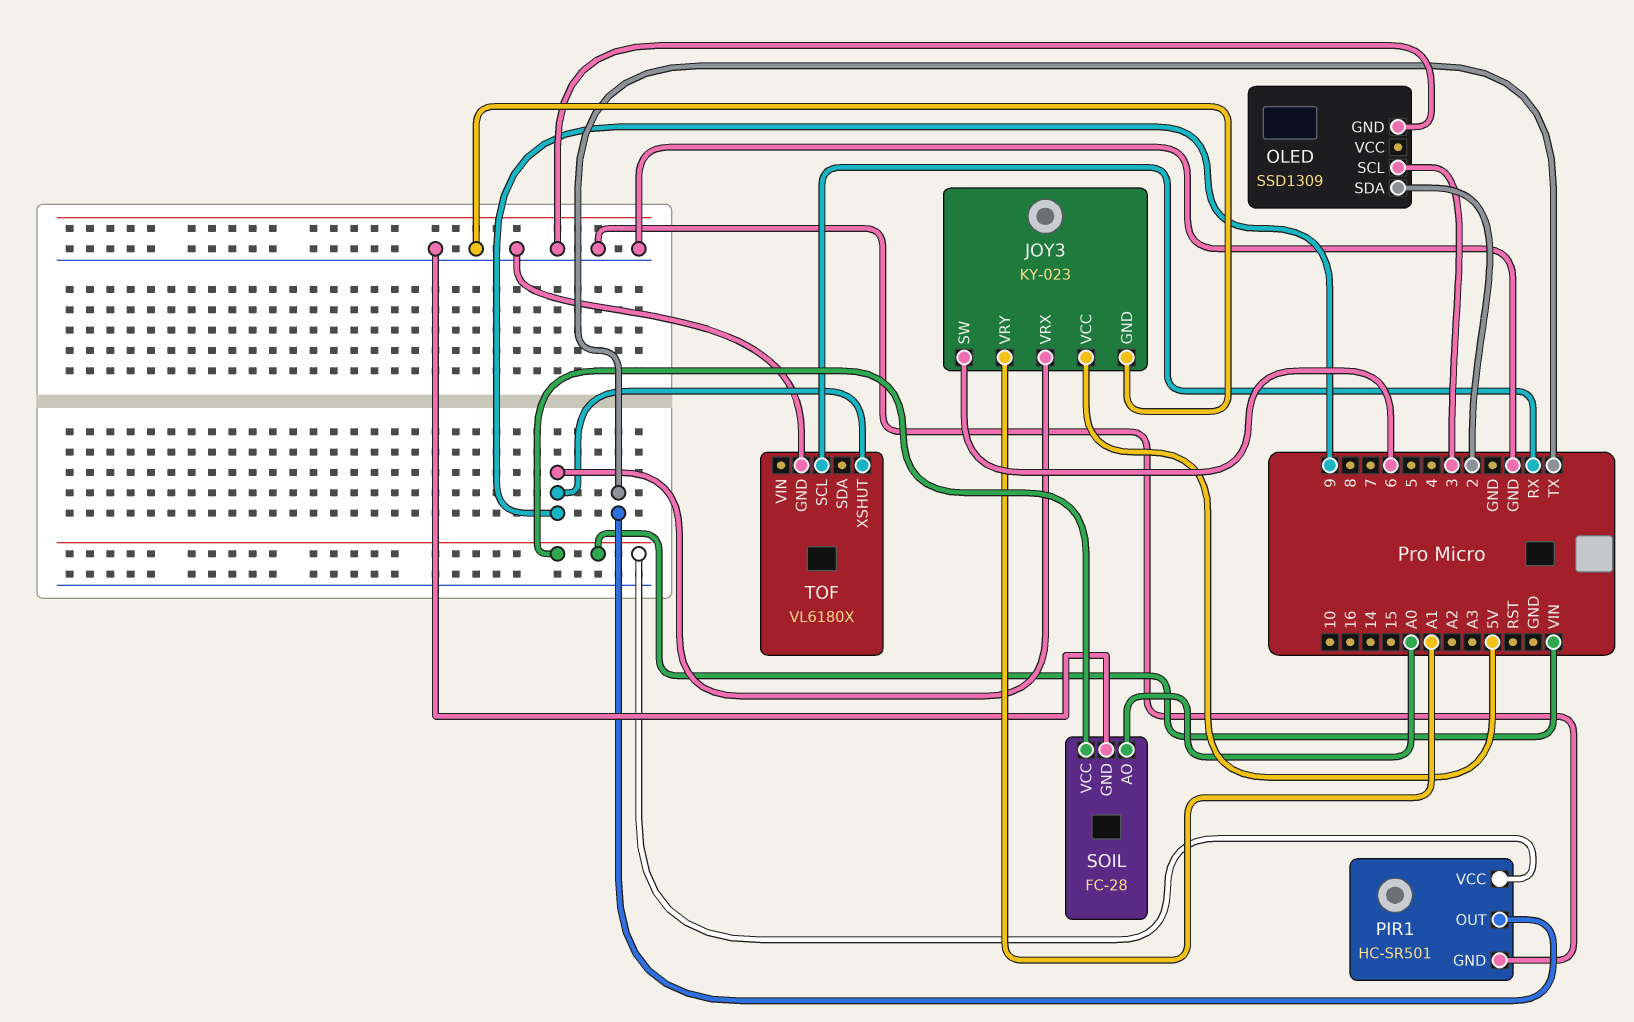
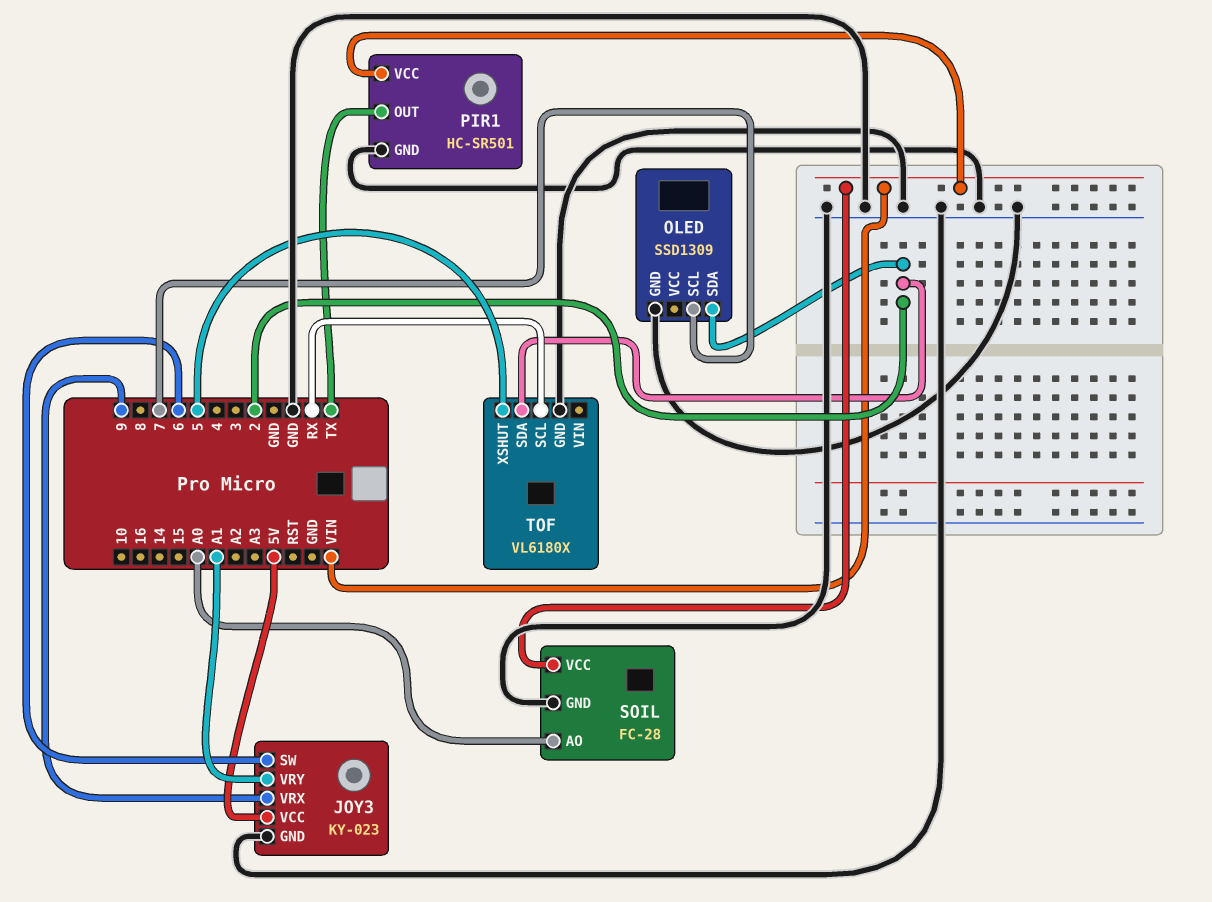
OLED pin SCL: 3 -> 7
TOF pin SDA: none -> 2
TOF pin XSHUT: 9 -> 5

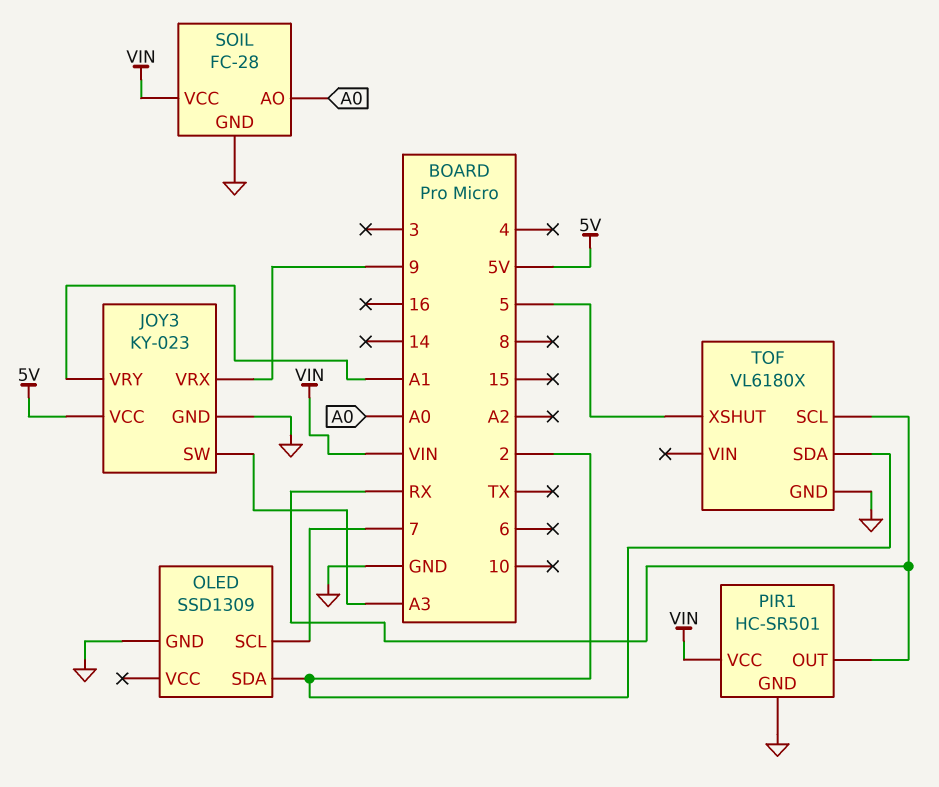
JOY3 pin SW: 6 -> A3
PIR1 pin OUT: TX -> RX

